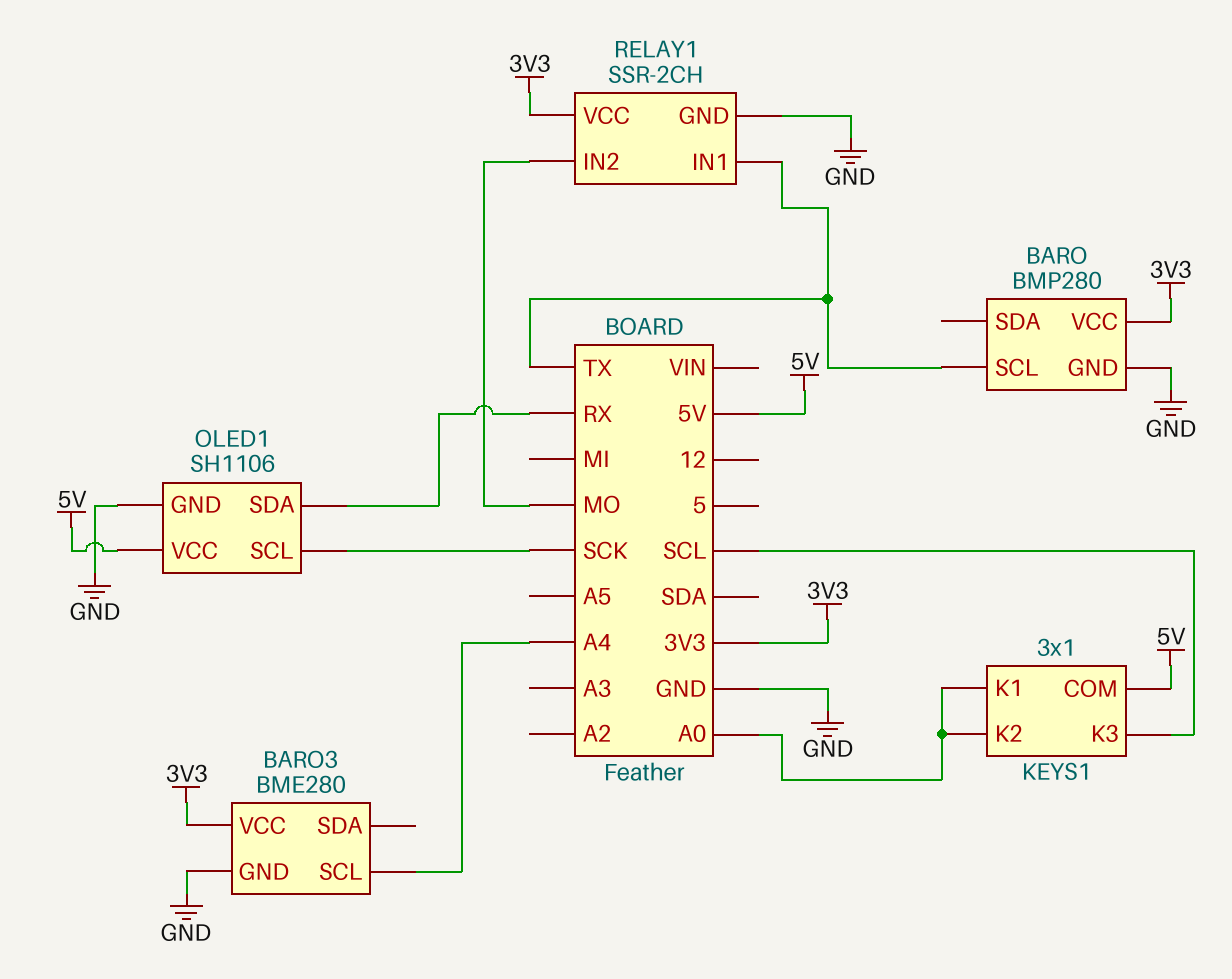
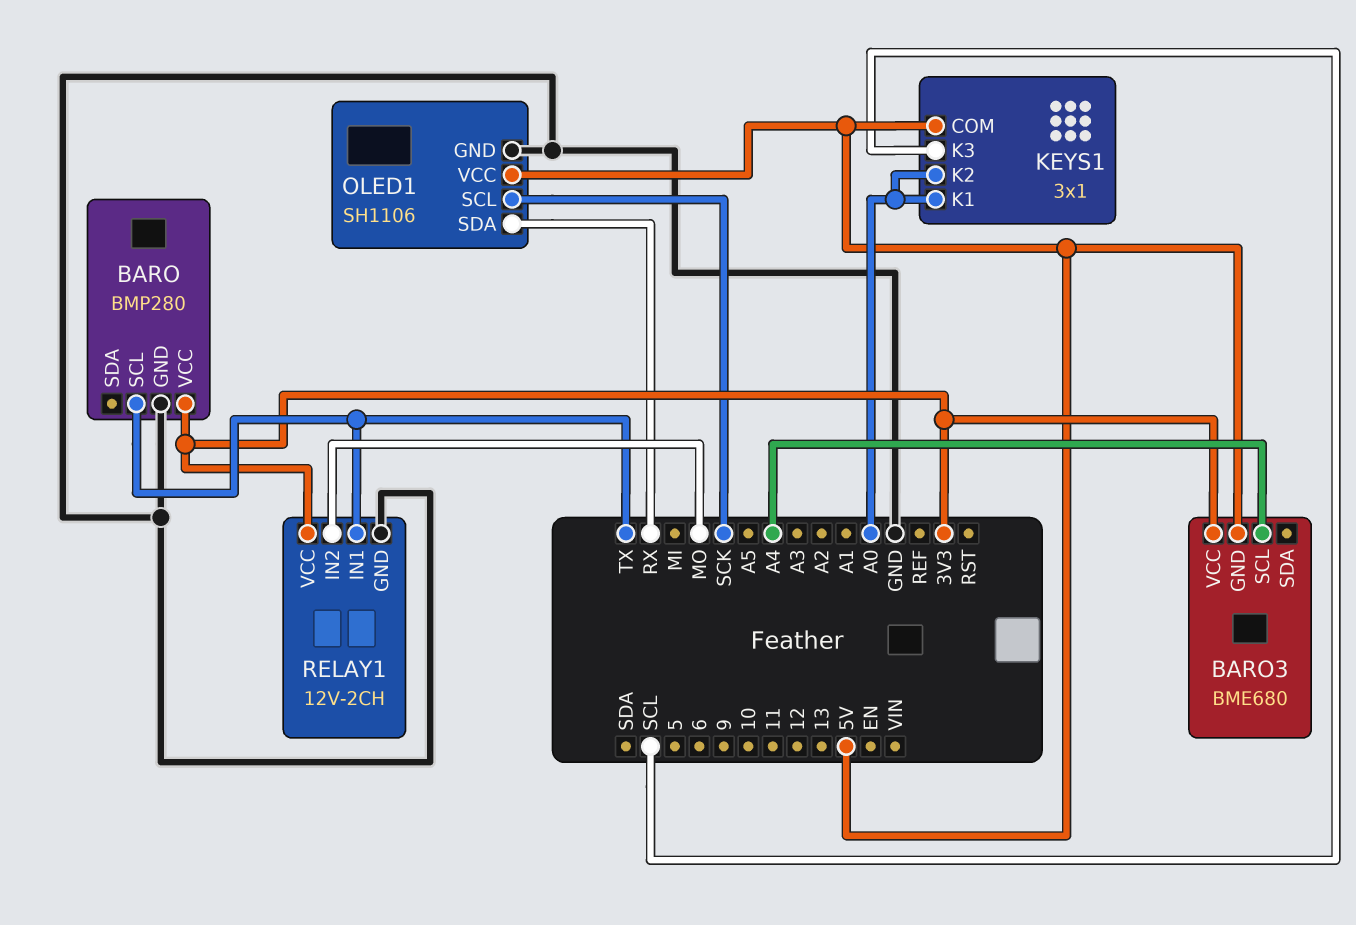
BARO3: BME280 -> BME680
BARO3 pin GND: GND -> 5V
RELAY1: SSR-2CH -> 12V-2CH

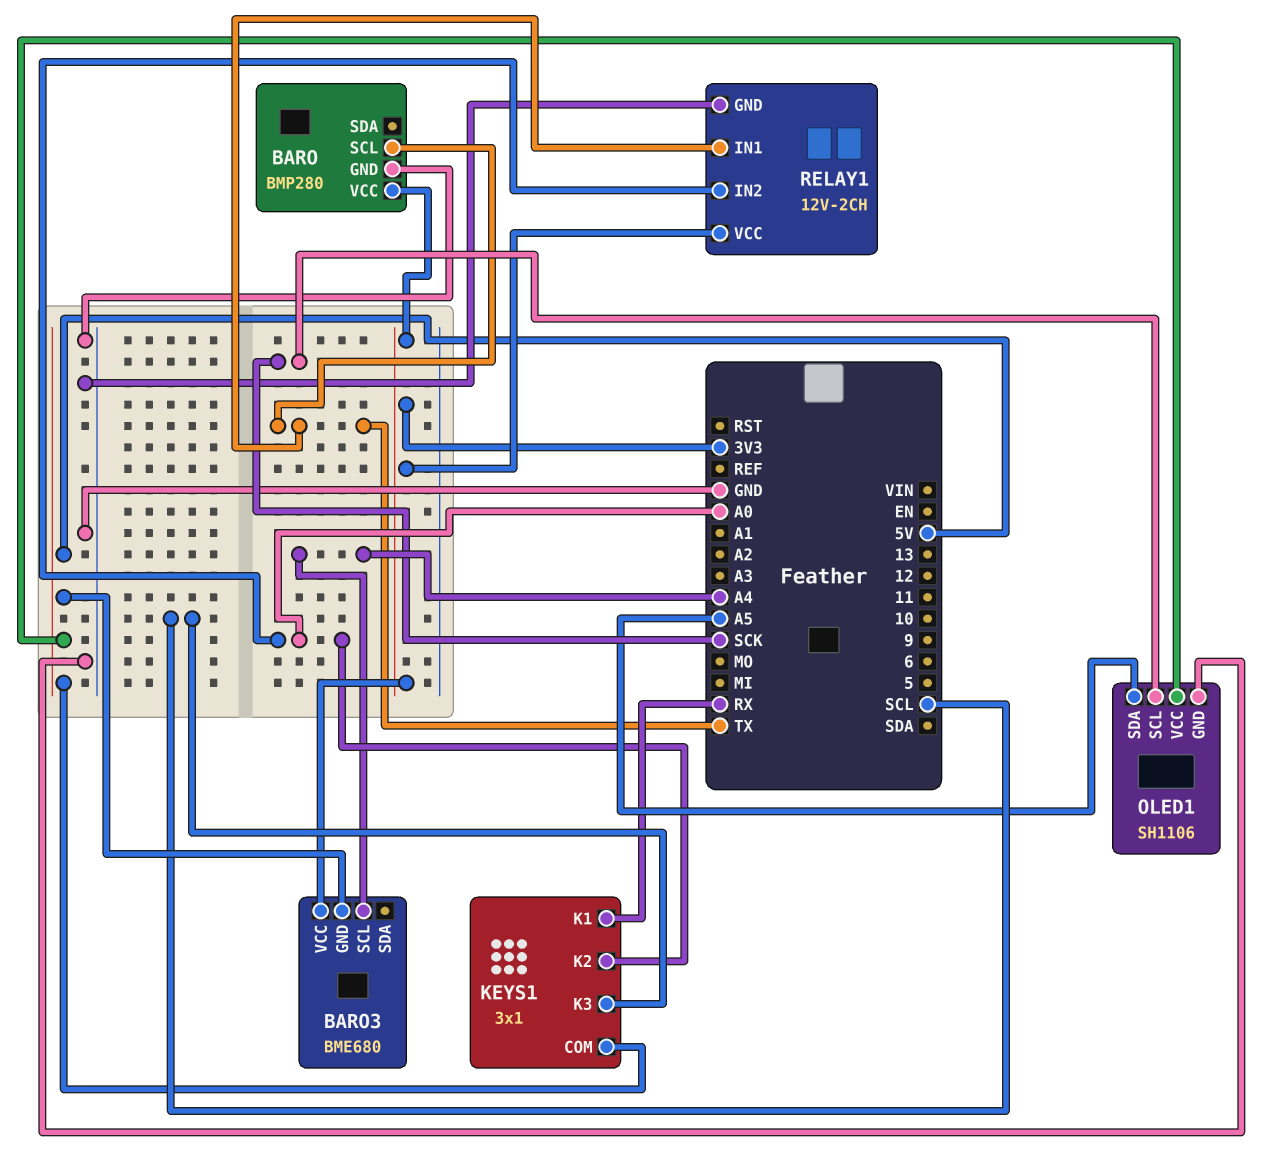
KEYS1 pin K1: A0 -> RX
OLED1 pin SDA: RX -> A5
RELAY1 pin IN2: MO -> A0

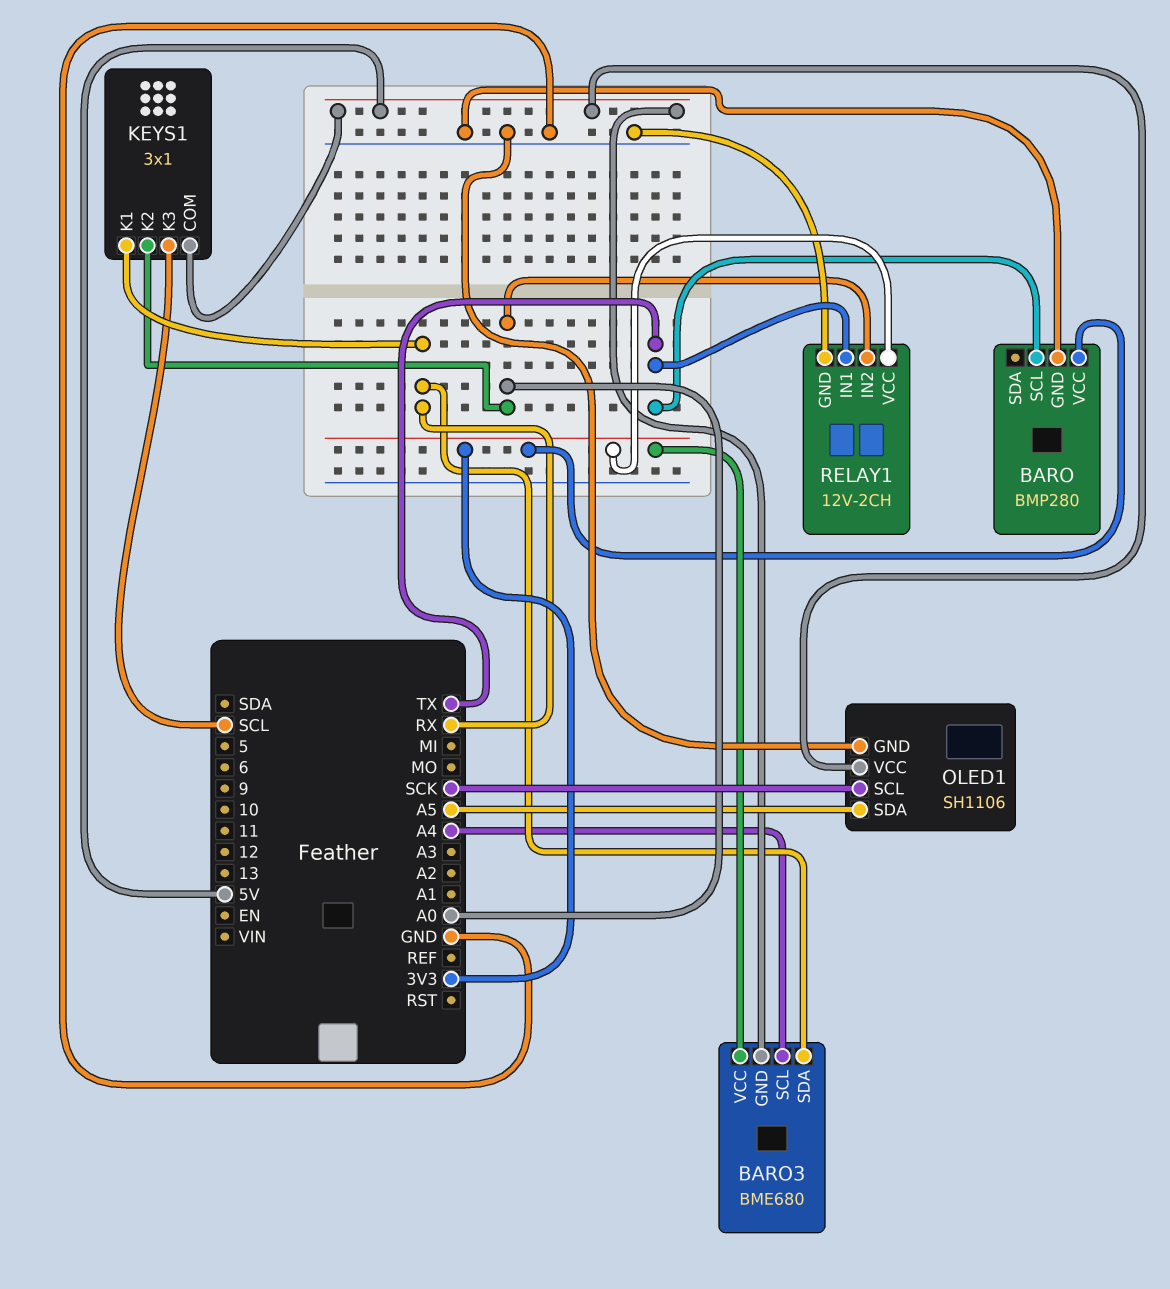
BARO3 pin SDA: none -> RX

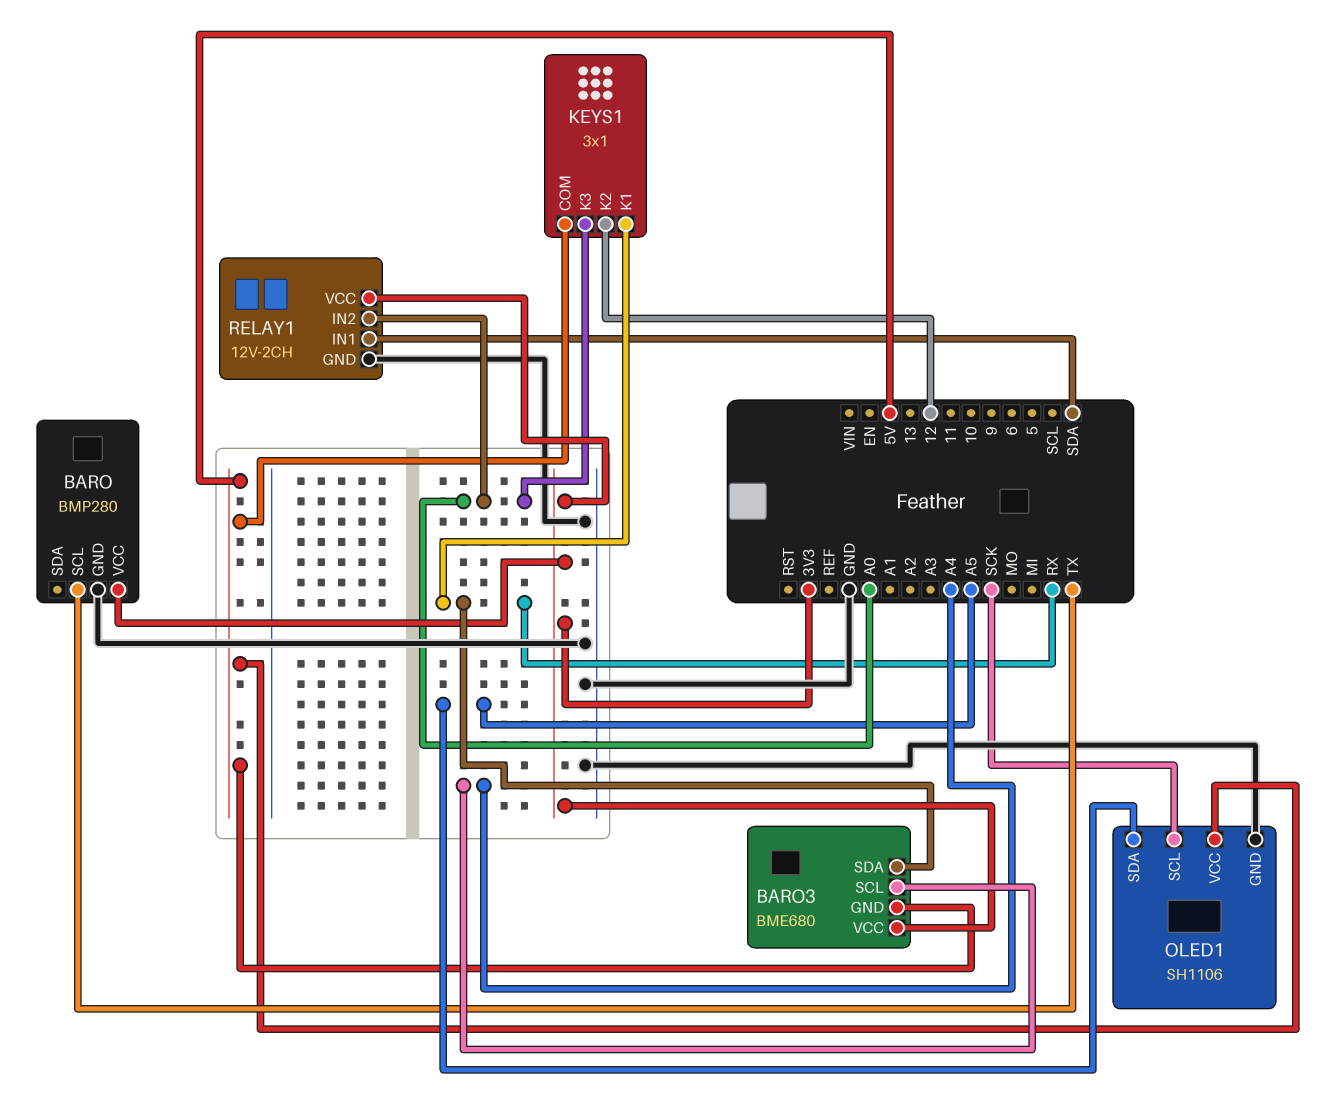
KEYS1 pin K2: A0 -> 12
KEYS1 pin K3: SCL -> A0
RELAY1 pin IN1: TX -> SDA

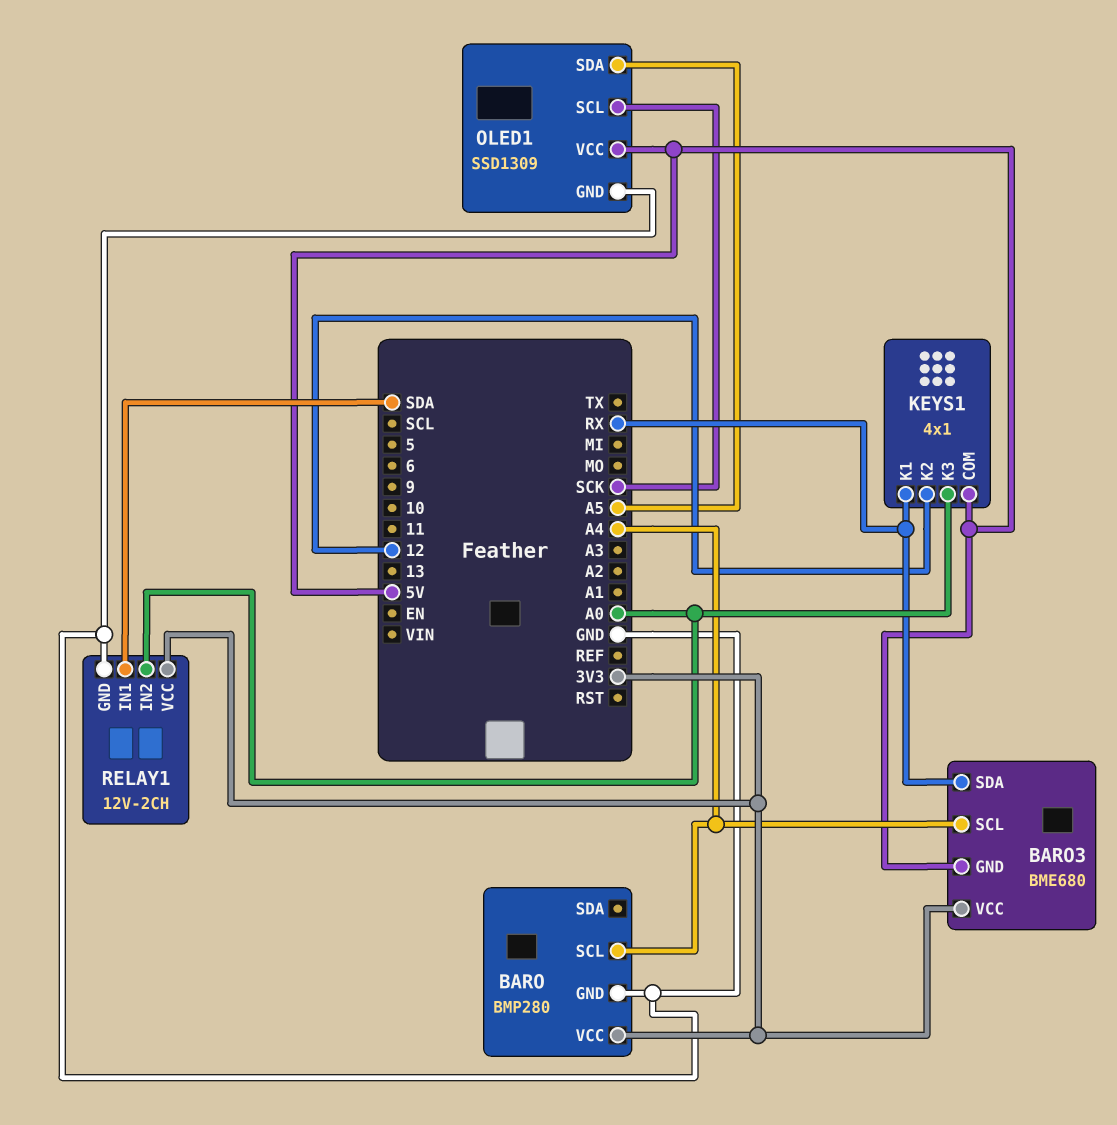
BARO pin SCL: TX -> A4
KEYS1: 3x1 -> 4x1
OLED1: SH1106 -> SSD1309

